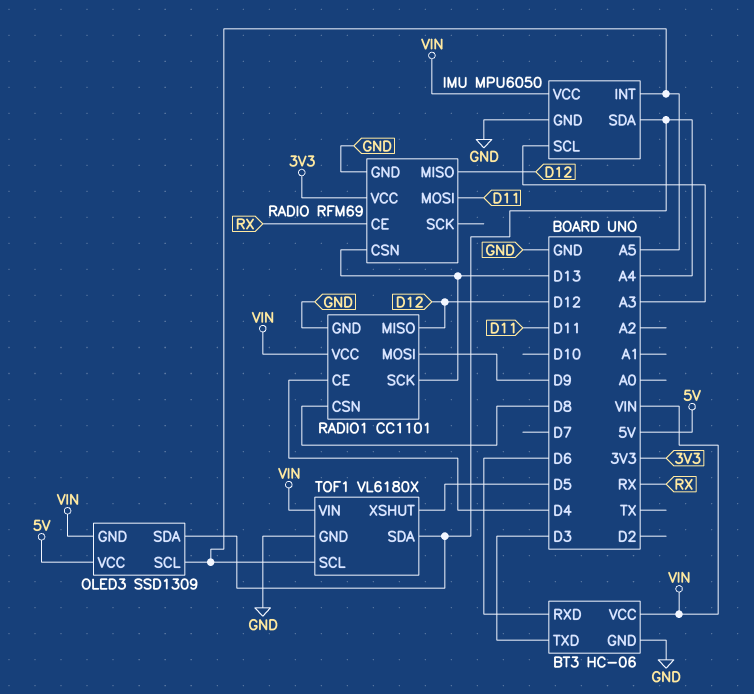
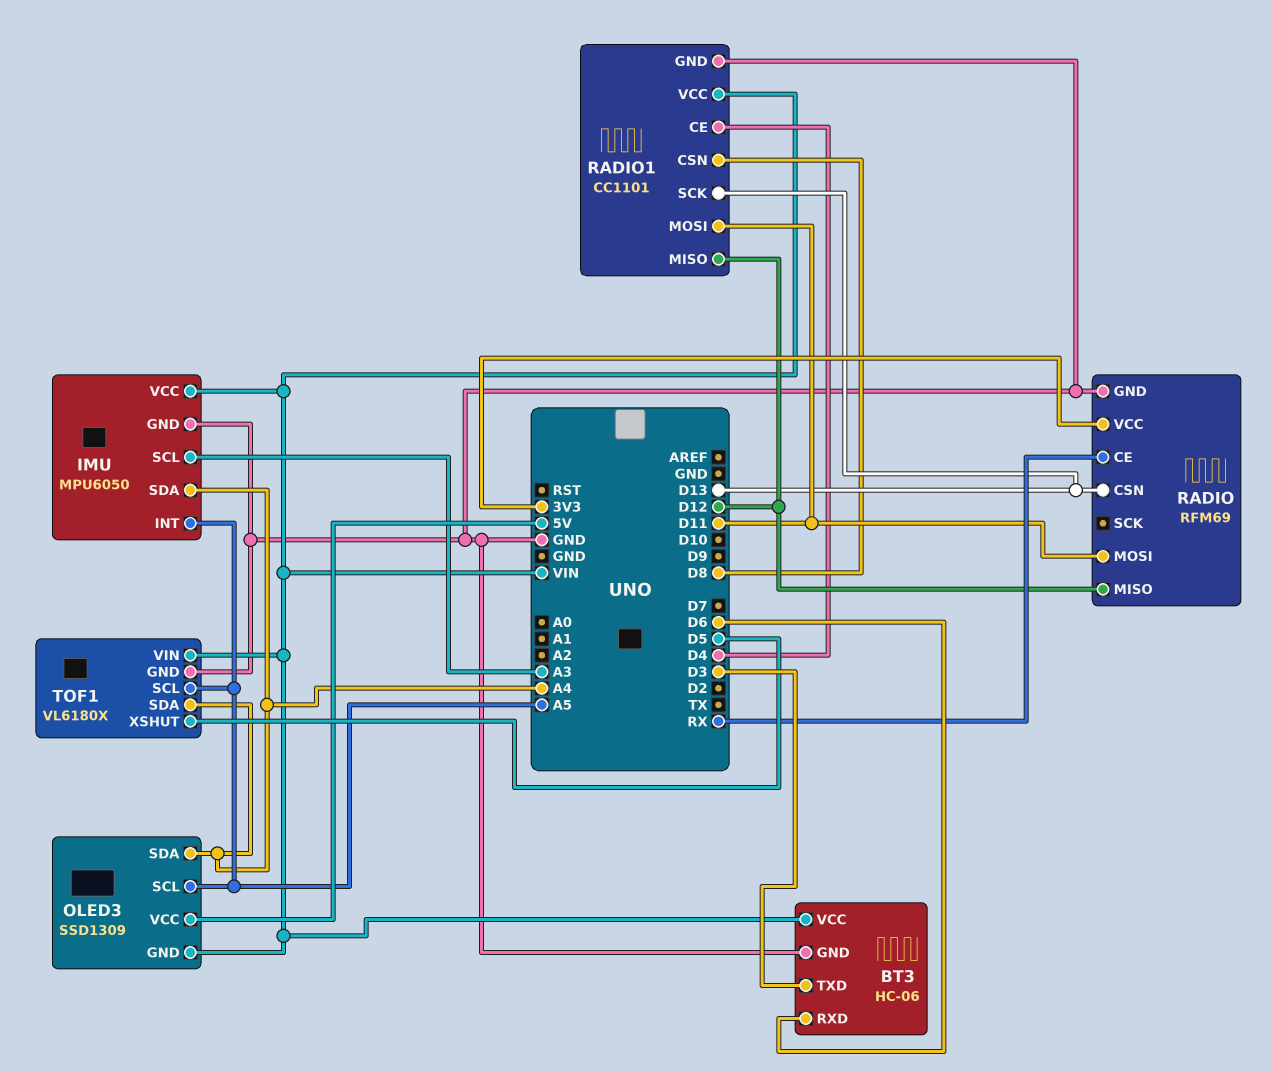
RADIO1 pin MOSI: D9 -> D11

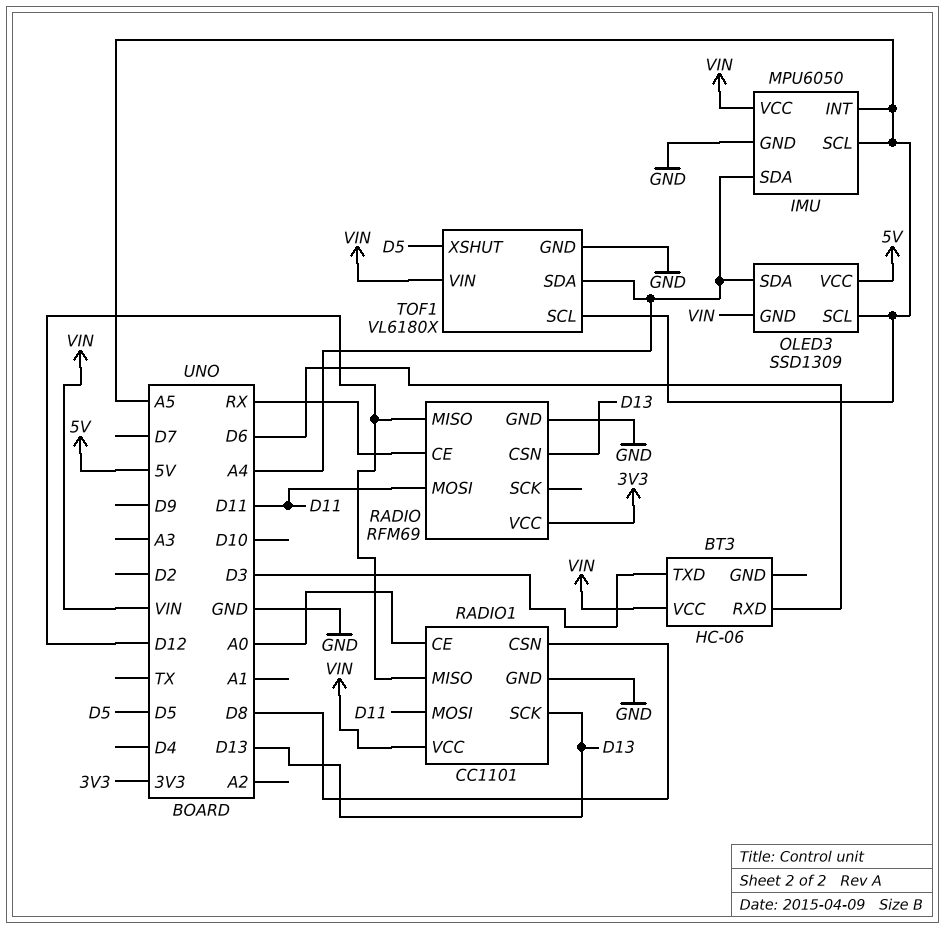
BT3 pin GND: GND -> none
IMU pin SCL: A3 -> A5
RADIO1 pin CE: D4 -> A0

